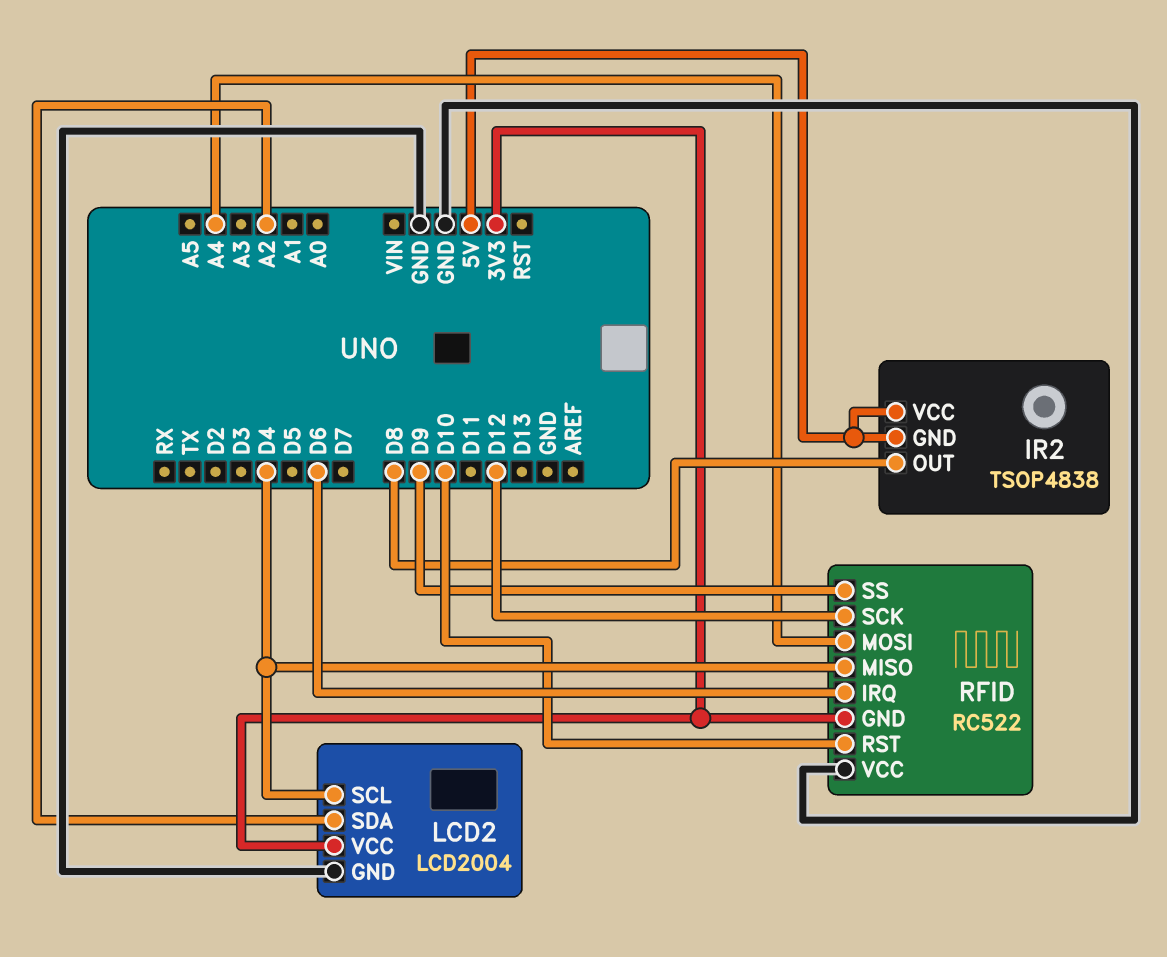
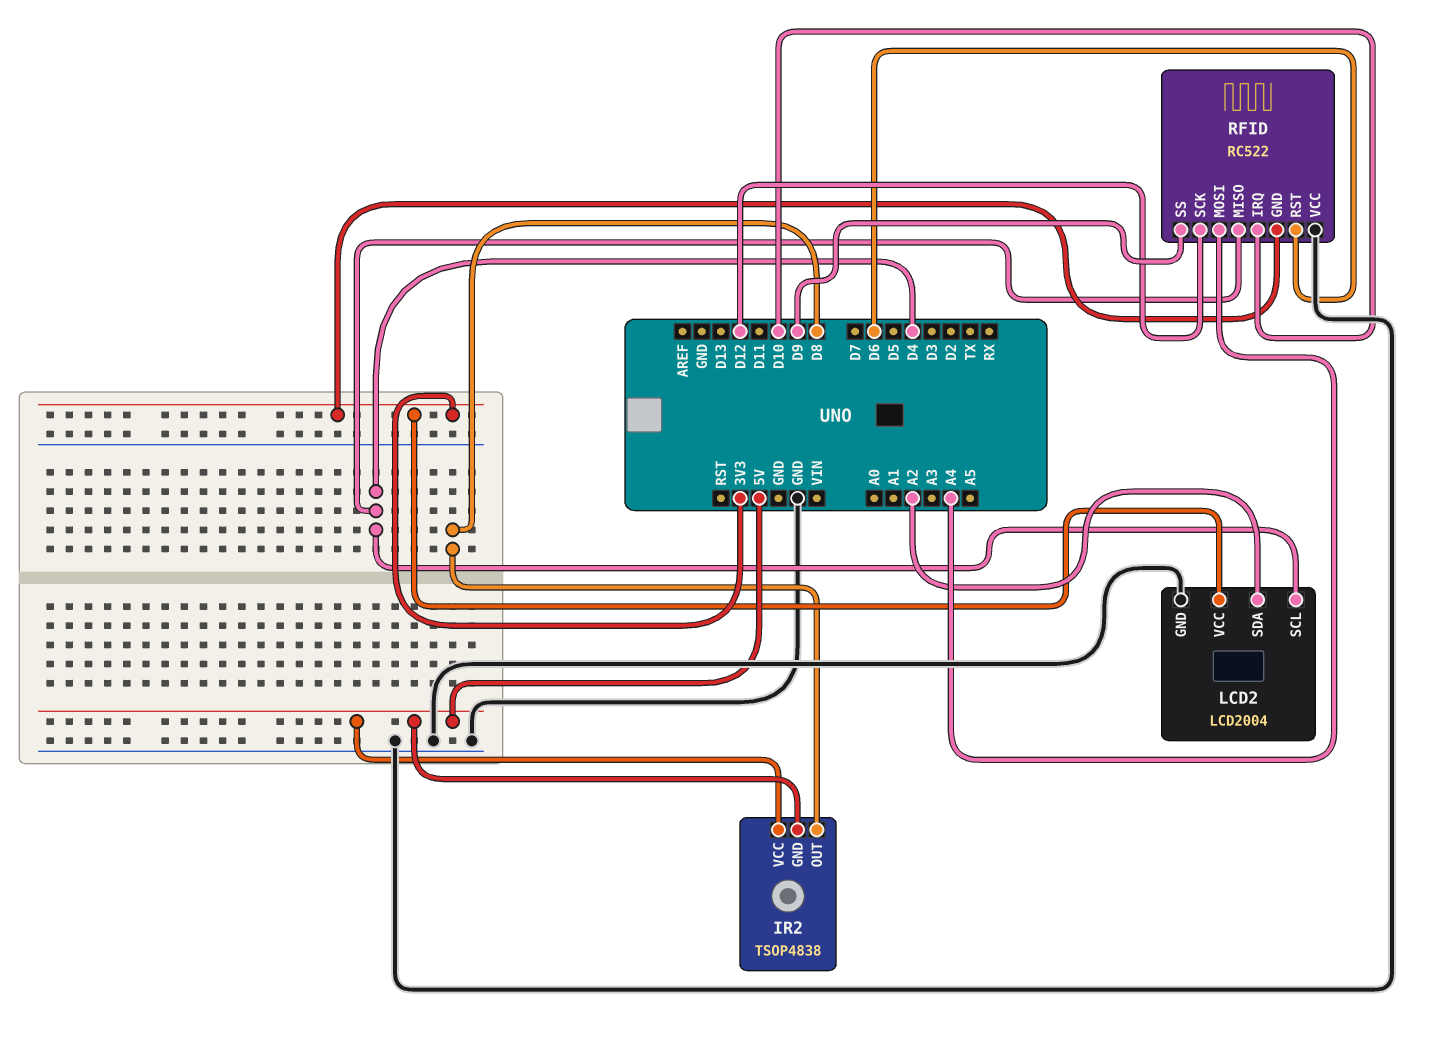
RFID pin IRQ: D6 -> D10
RFID pin RST: D10 -> D6

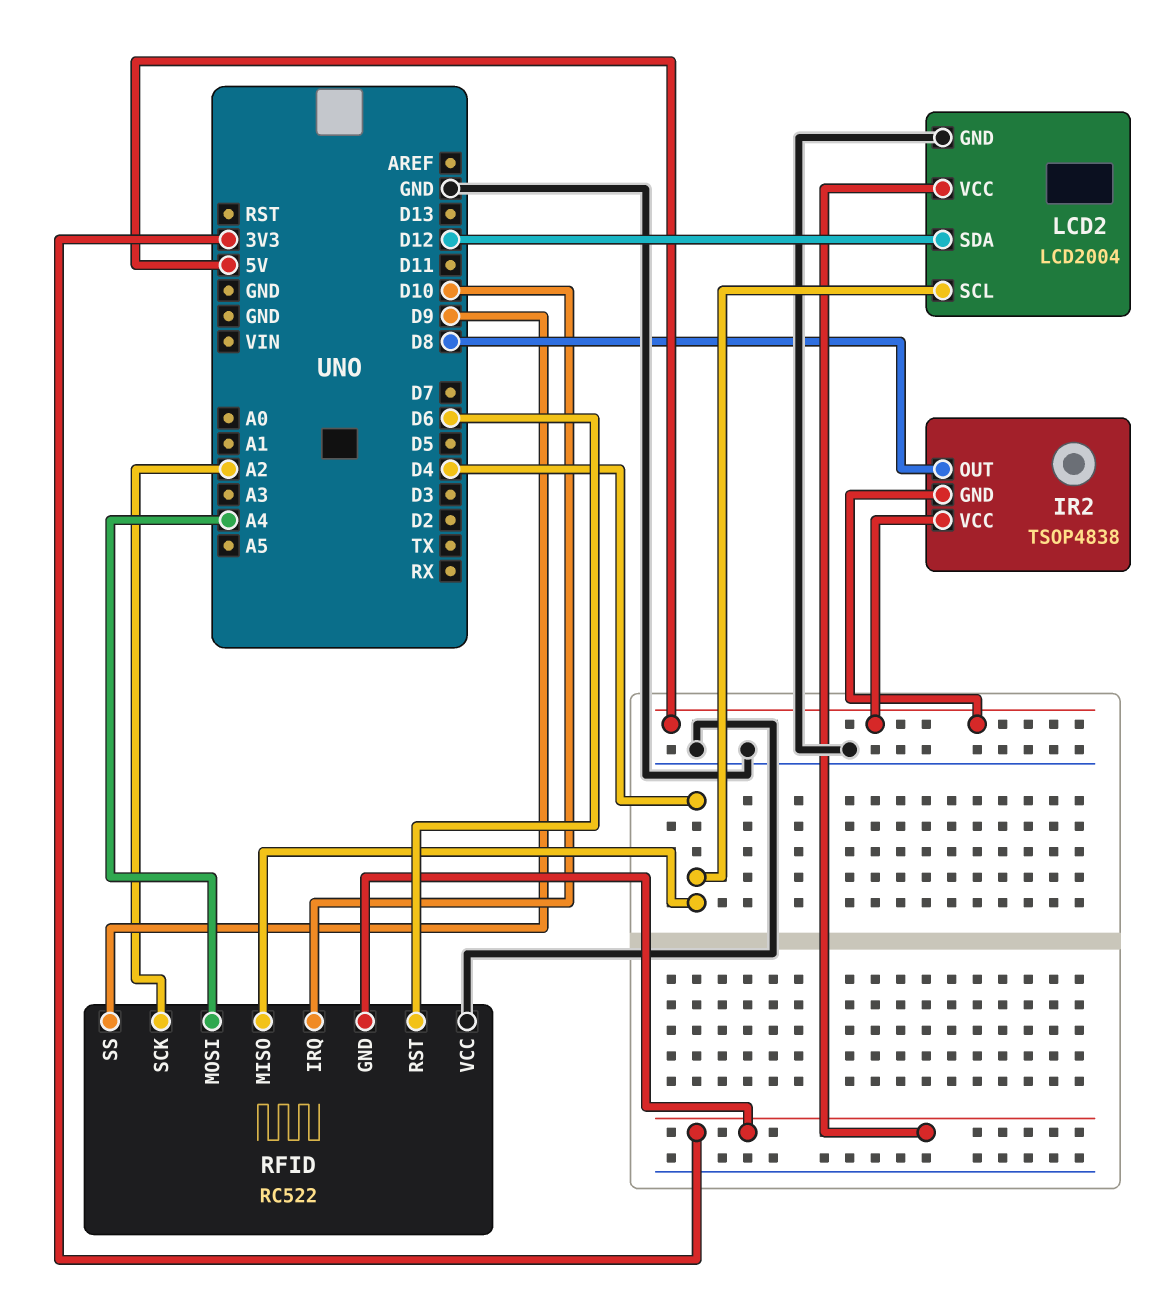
LCD2 pin SDA: A2 -> D12
RFID pin SCK: D12 -> A2

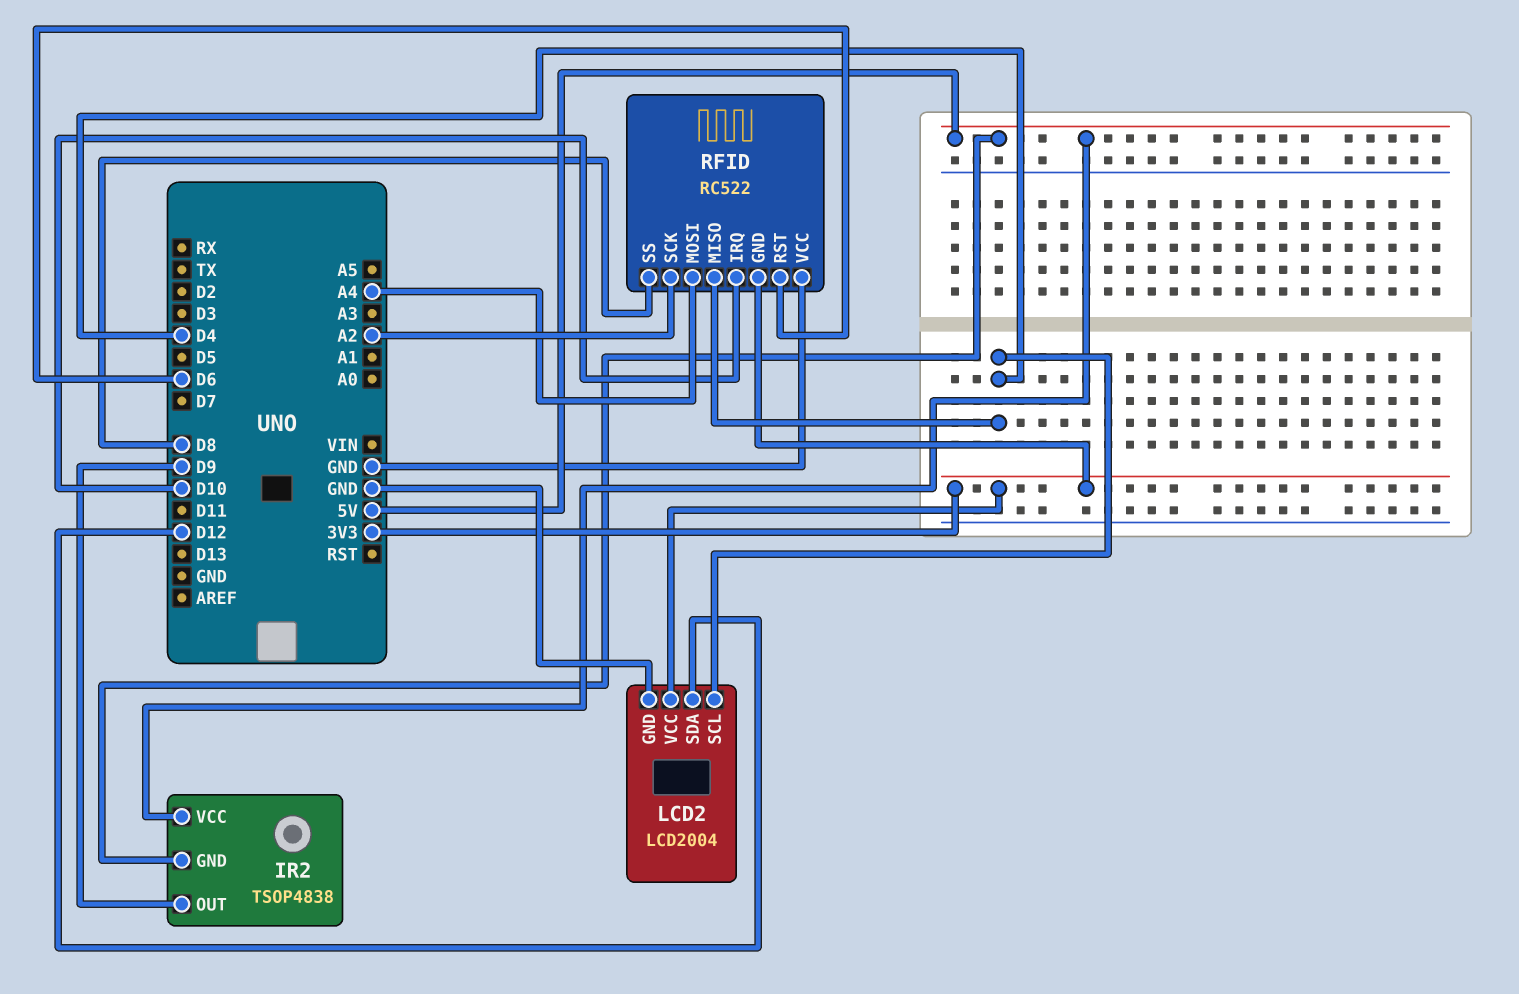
IR2 pin OUT: D8 -> D9
RFID pin SS: D9 -> D8

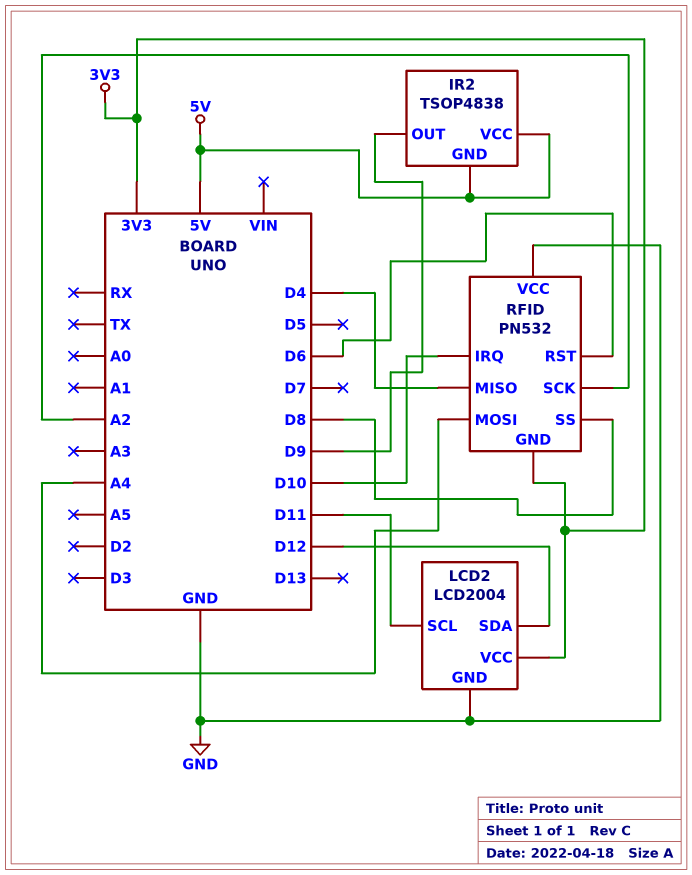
LCD2 pin SCL: D4 -> D11
RFID: RC522 -> PN532

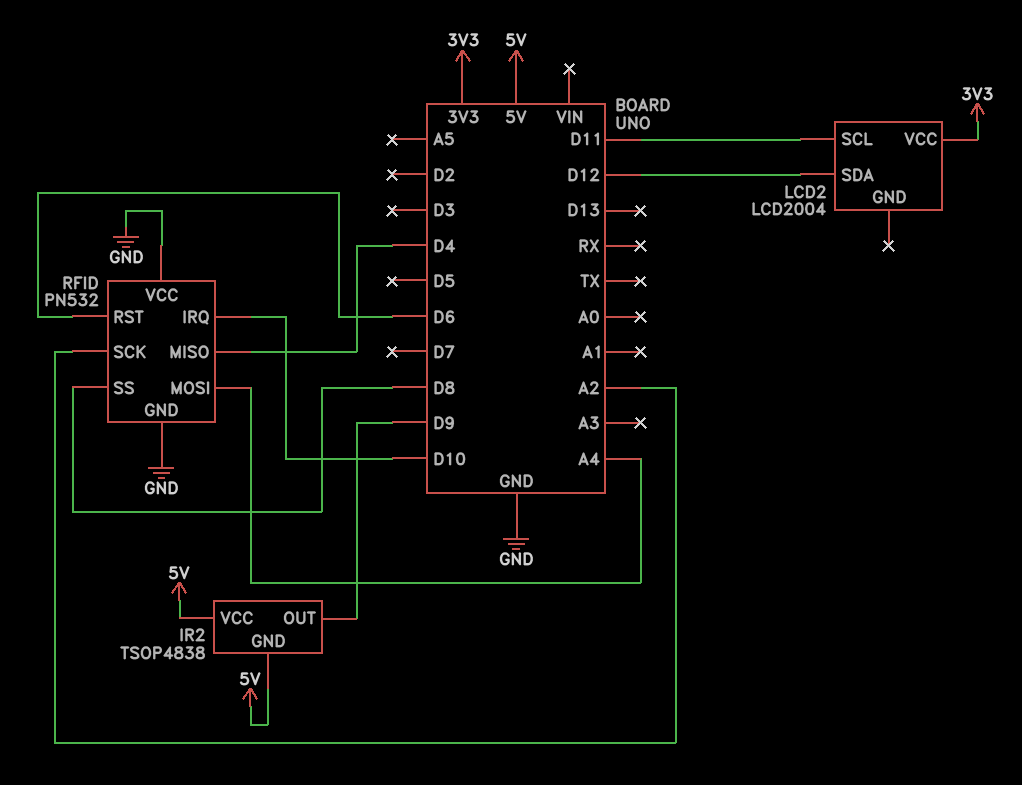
LCD2 pin GND: GND -> none
RFID pin GND: 3V3 -> GND

